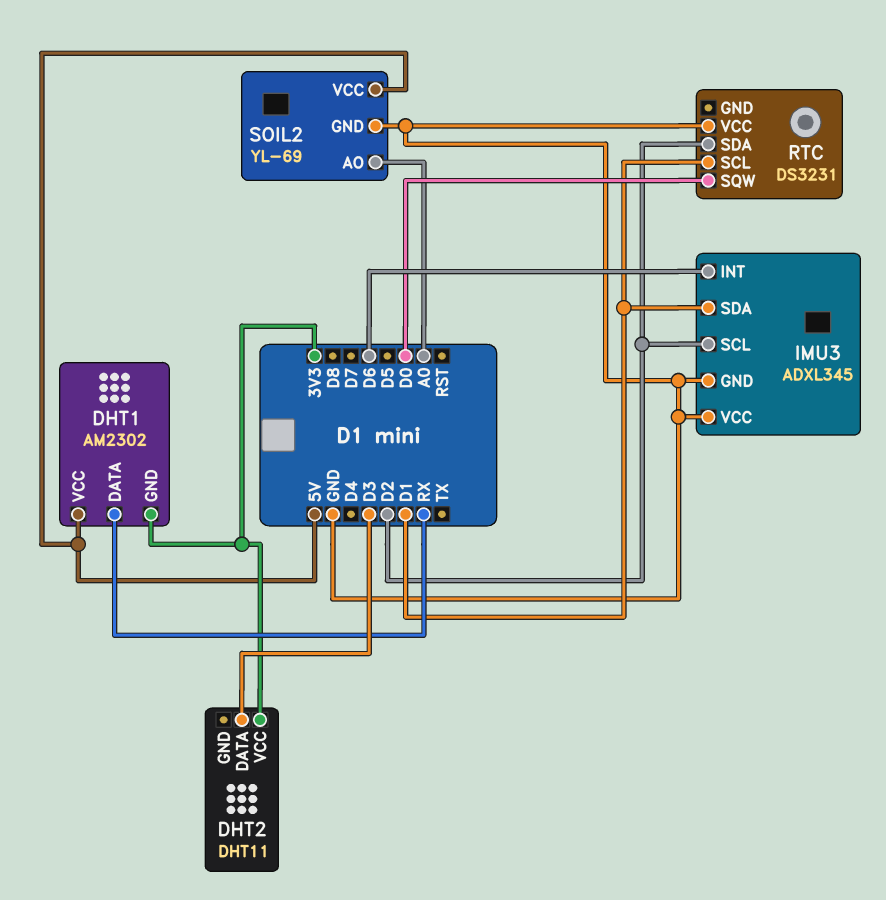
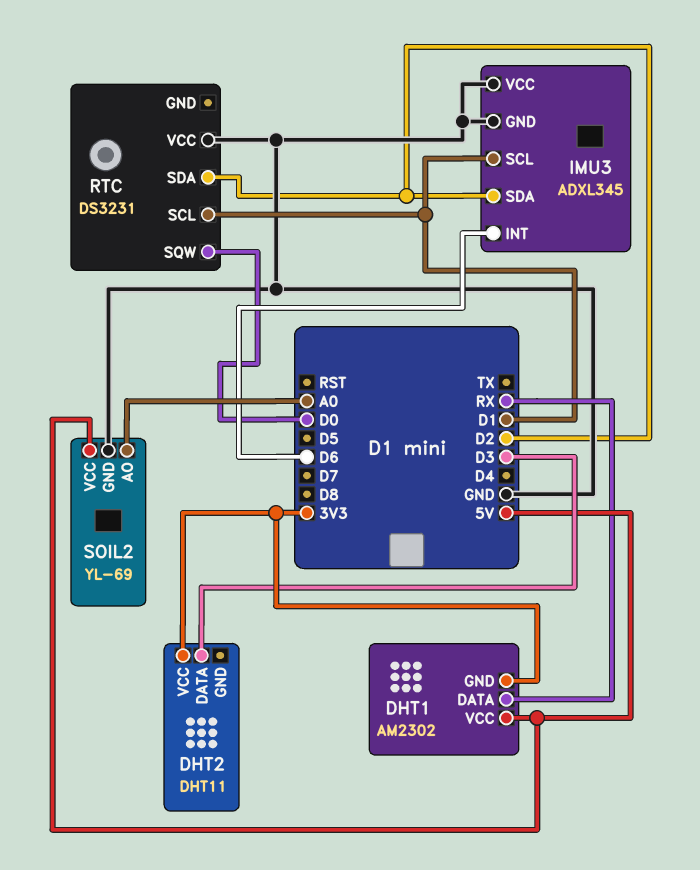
IMU3 pin SCL: D2 -> D1
IMU3 pin SDA: D1 -> D2

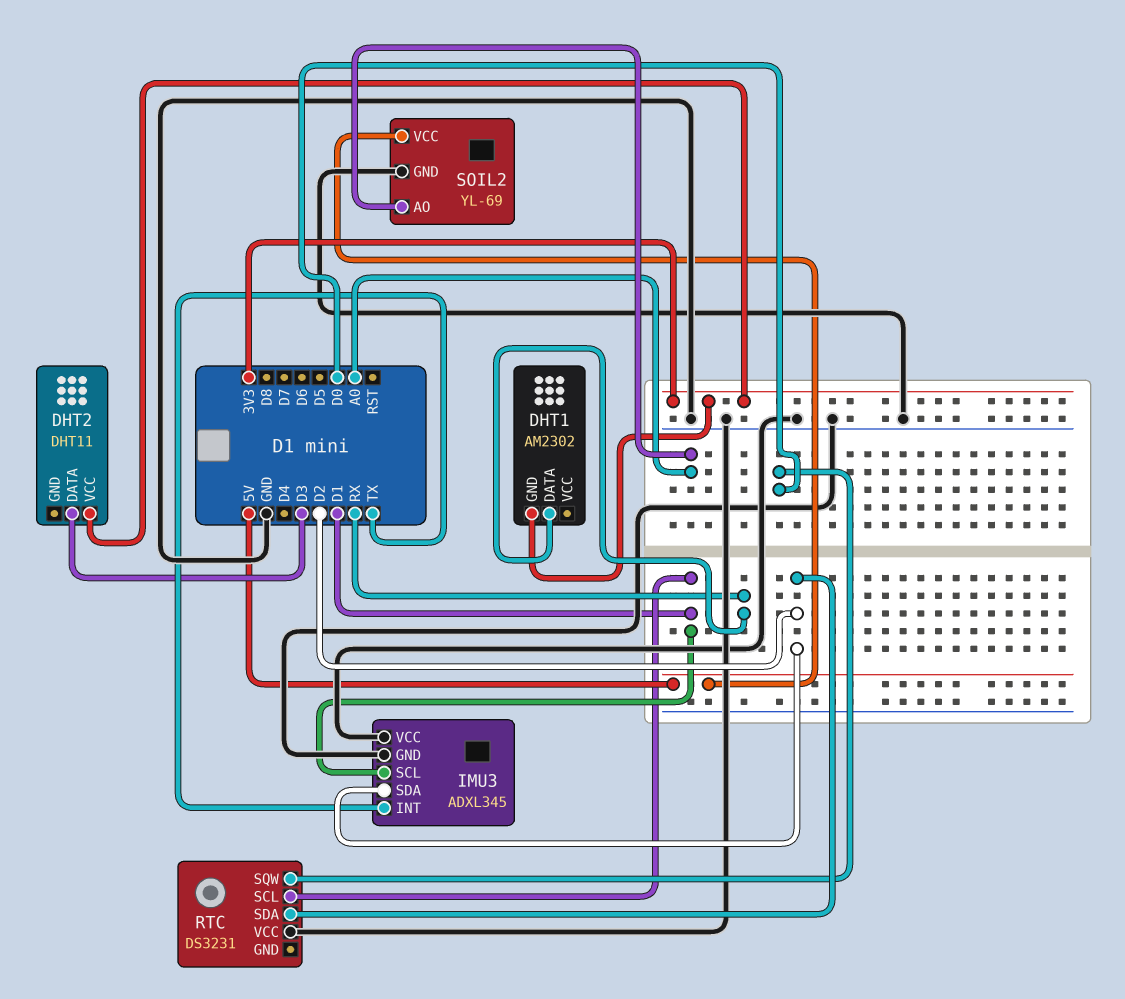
DHT1 pin VCC: 5V -> none
IMU3 pin INT: D6 -> TX

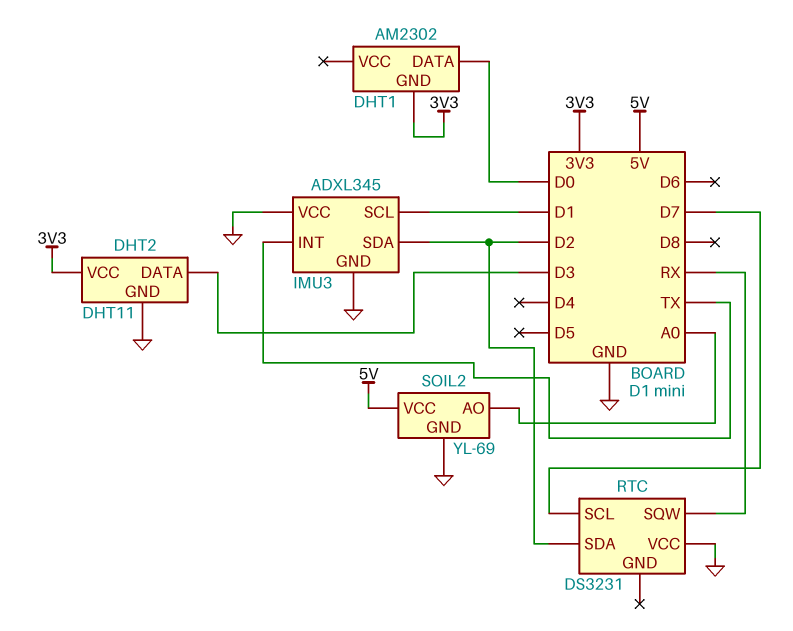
DHT1 pin DATA: RX -> D0
DHT2 pin GND: none -> GND
RTC pin SCL: D1 -> D7
RTC pin SQW: D0 -> RX

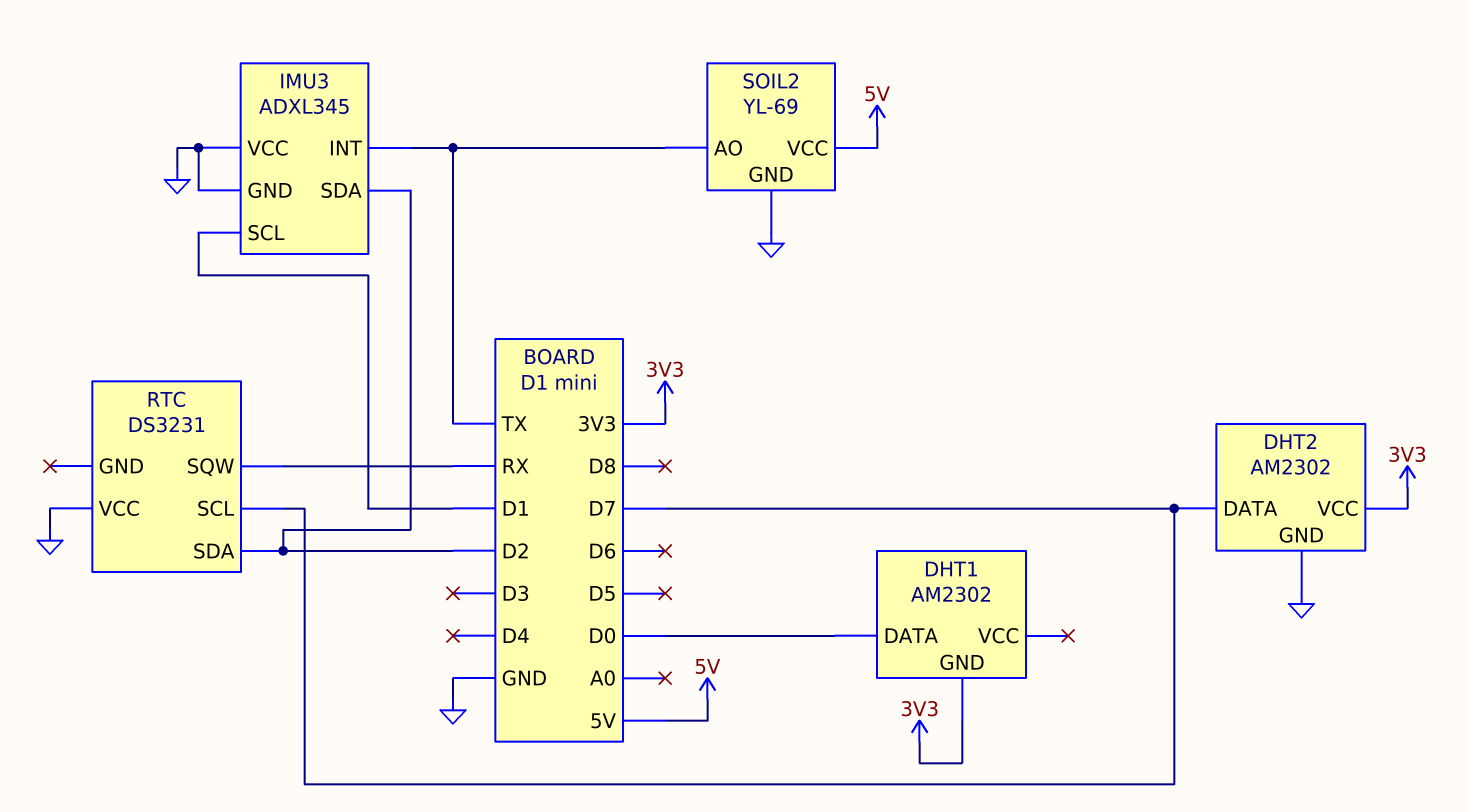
DHT2: DHT11 -> AM2302
DHT2 pin DATA: D3 -> D7
SOIL2 pin AO: A0 -> TX

